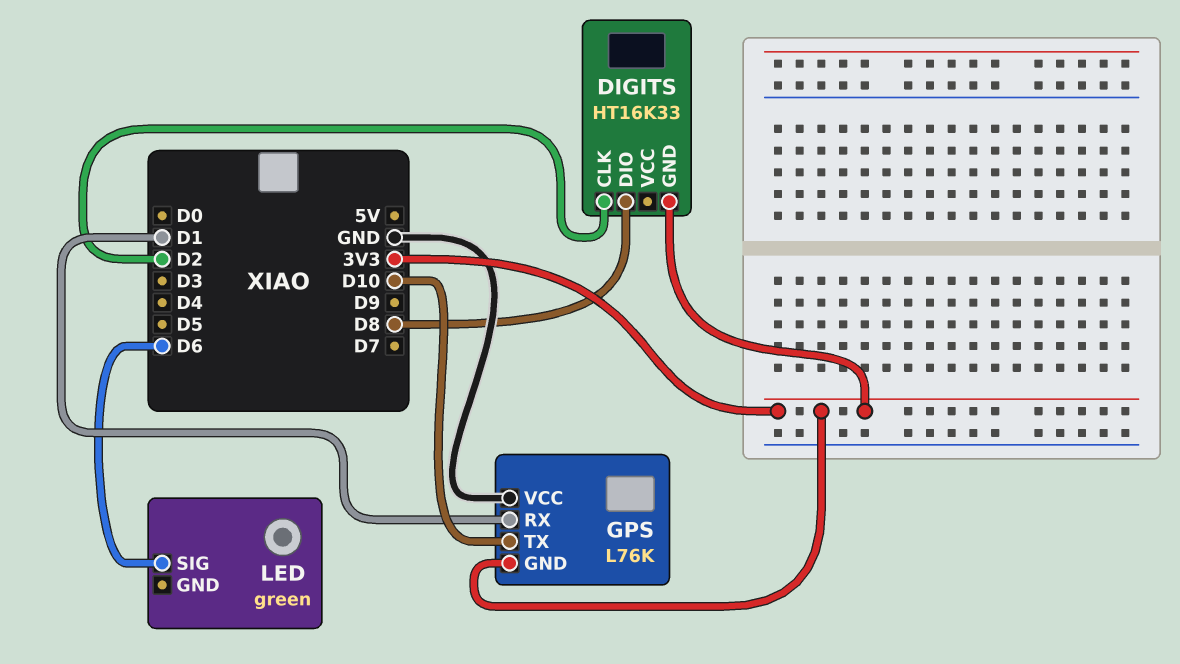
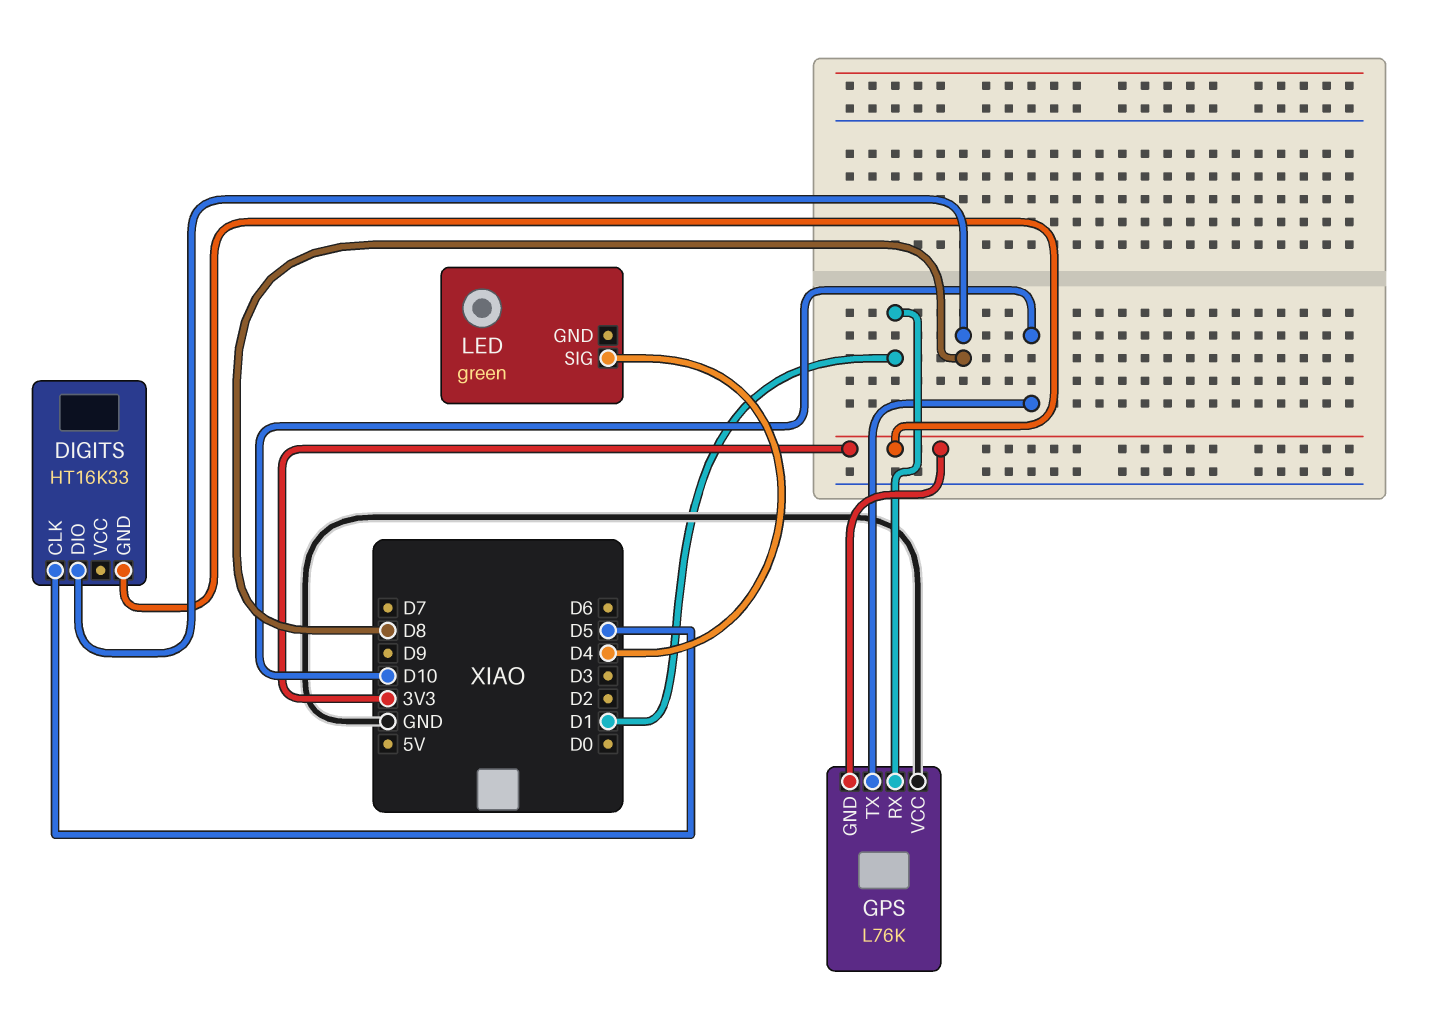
DIGITS pin CLK: D2 -> D5
LED pin SIG: D6 -> D4

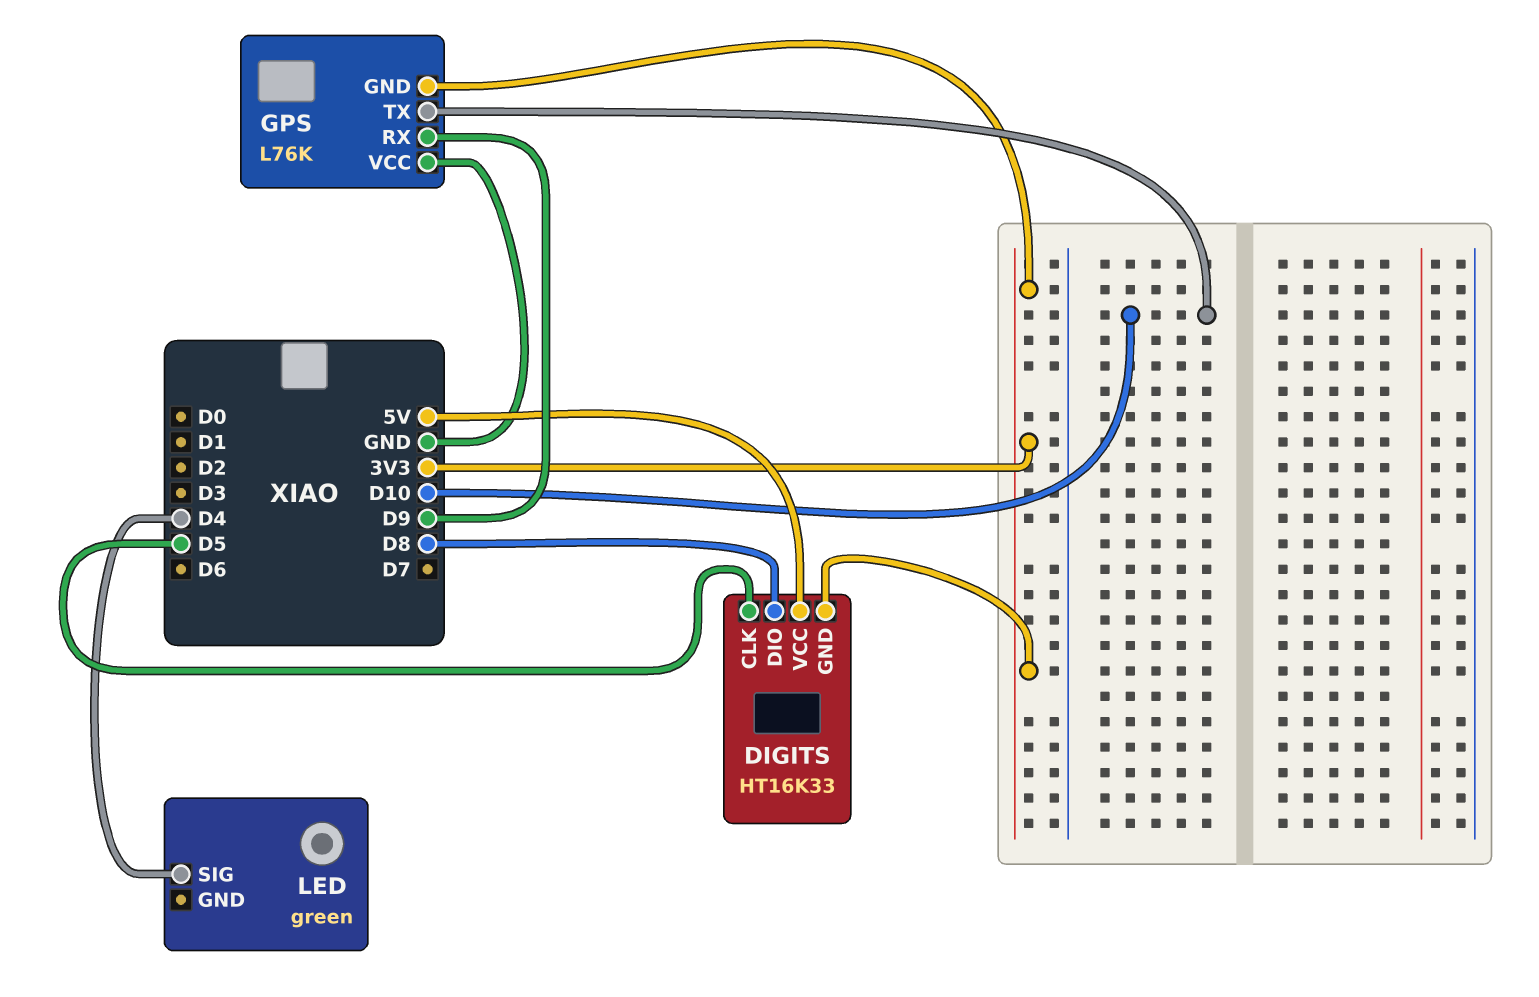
DIGITS pin VCC: none -> 5V
GPS pin RX: D1 -> D9

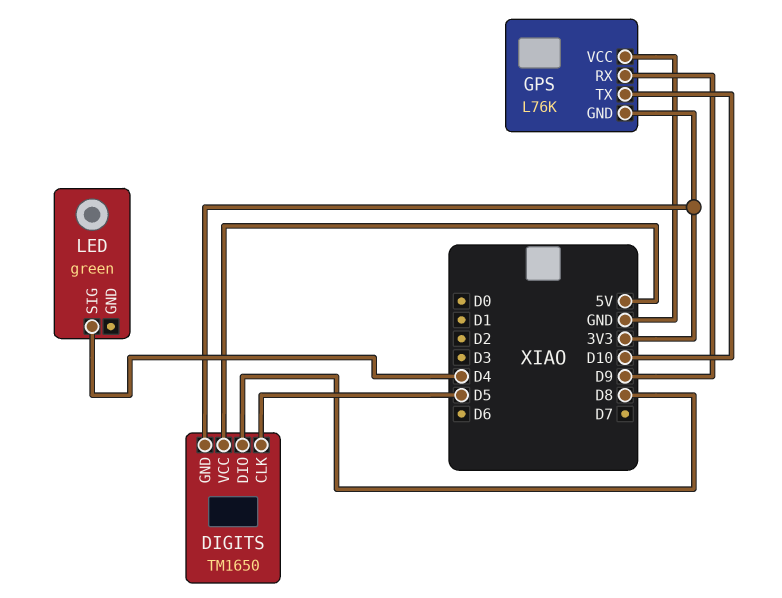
DIGITS: HT16K33 -> TM1650

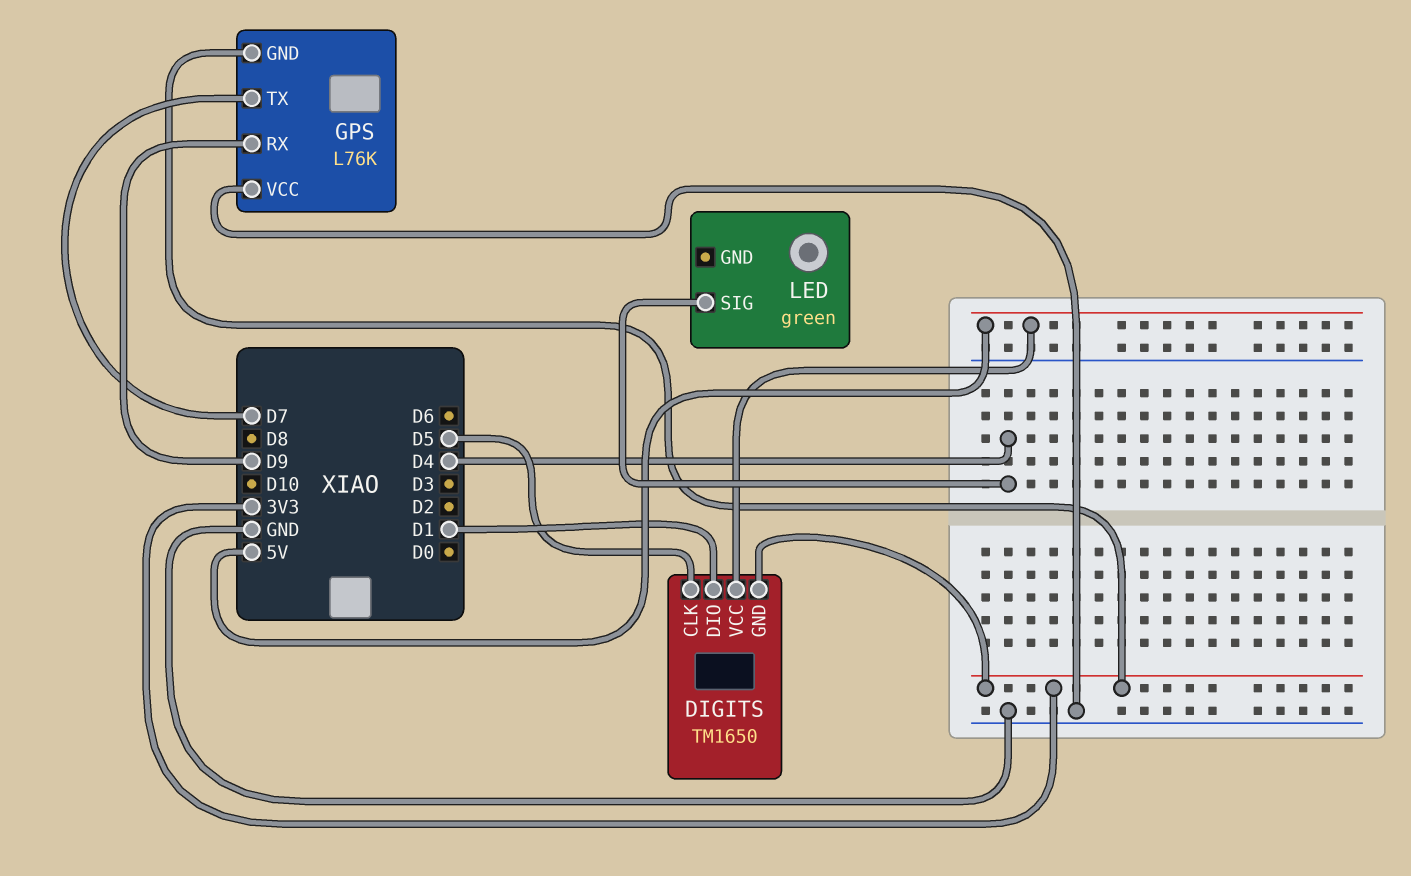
DIGITS pin DIO: D8 -> D1
GPS pin TX: D10 -> D7

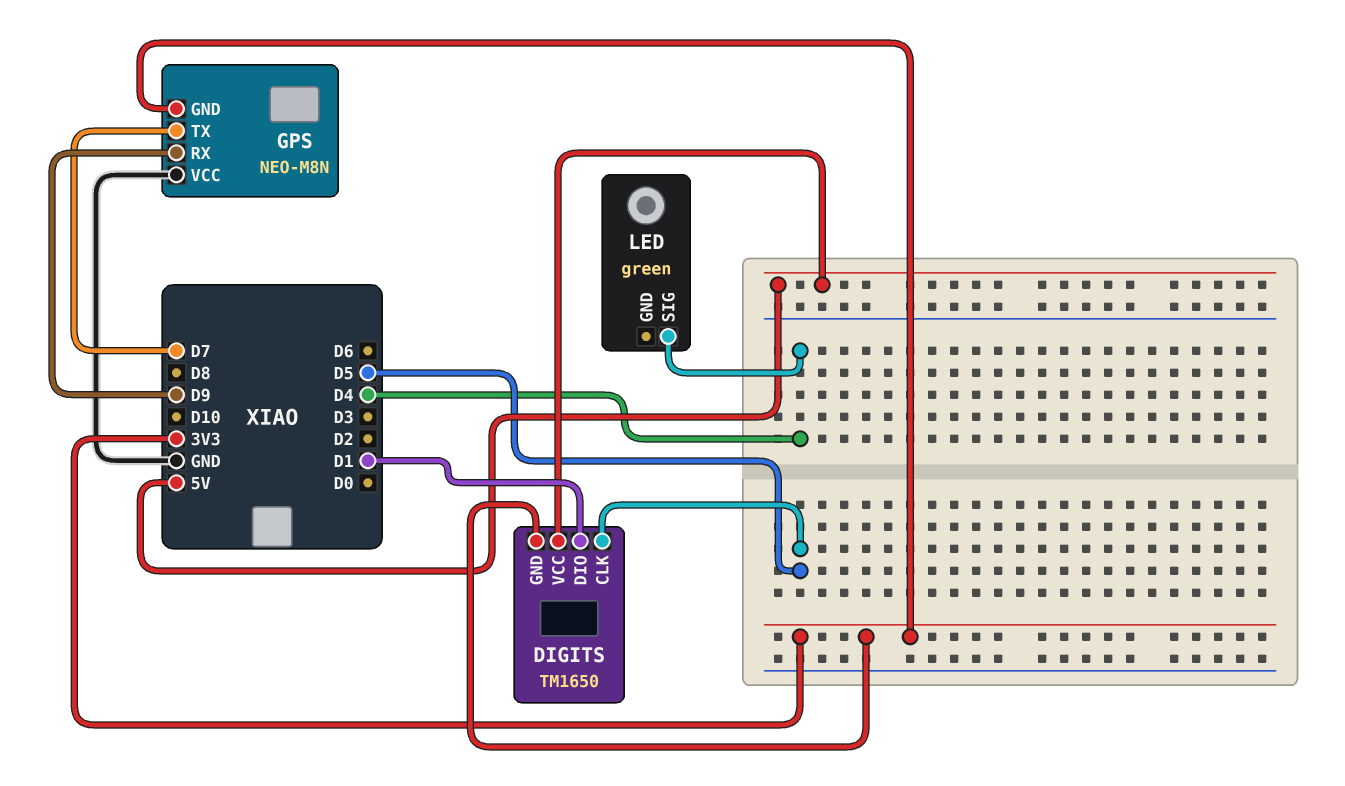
GPS: L76K -> NEO-M8N

